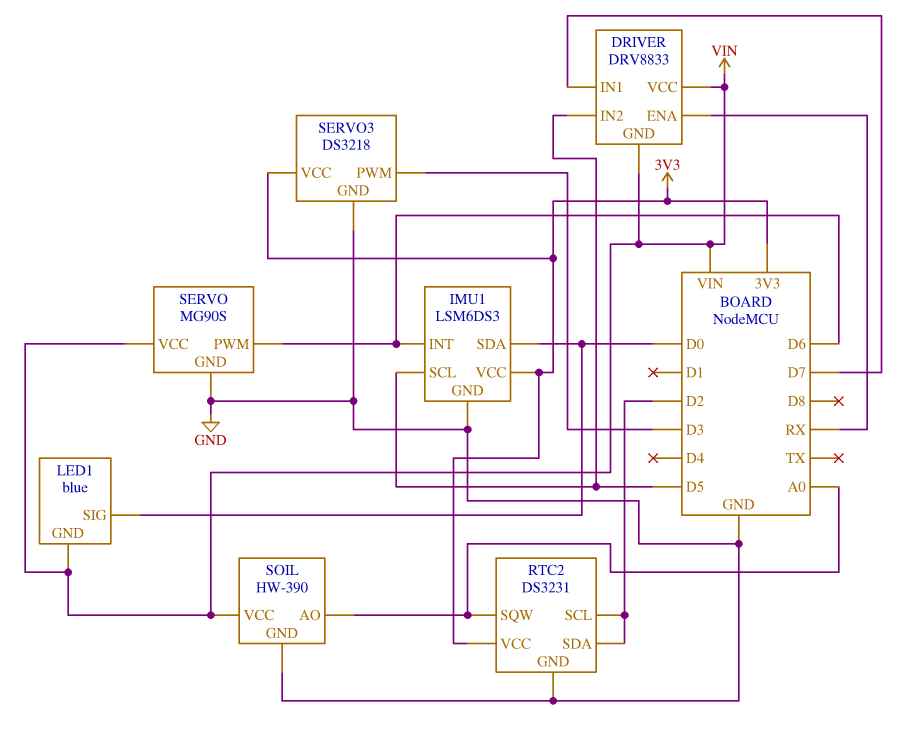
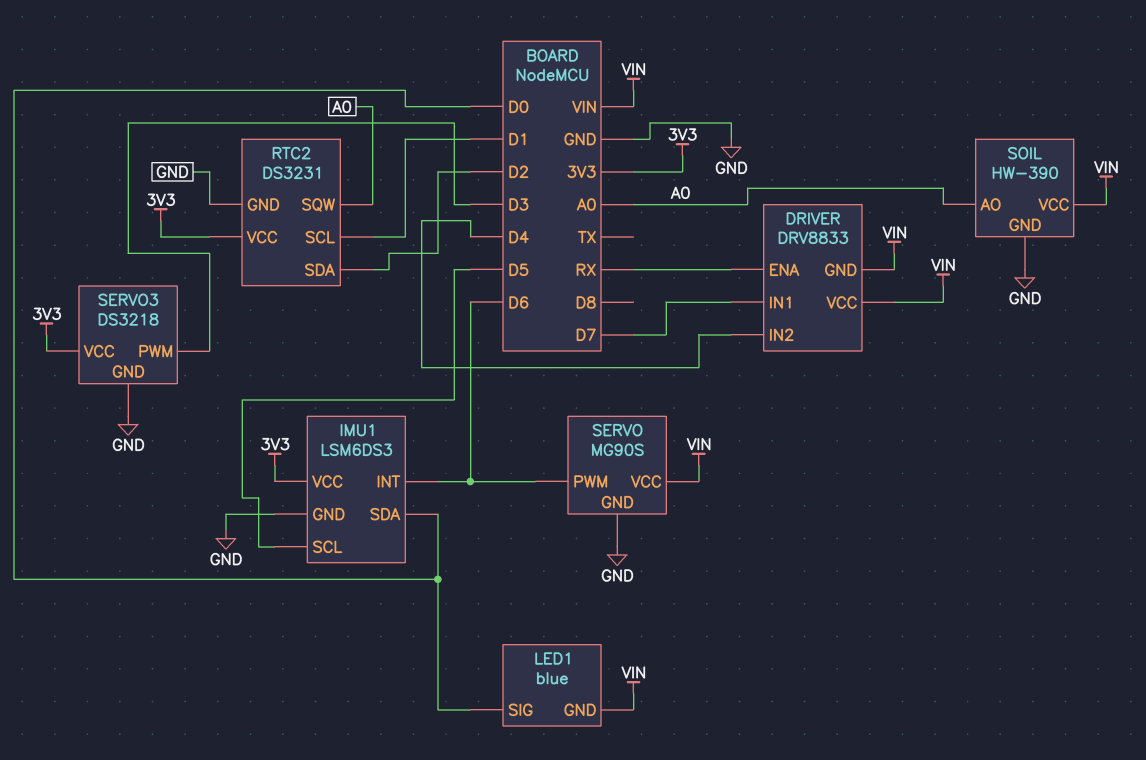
DRIVER pin IN2: D5 -> D4
RTC2 pin SCL: D2 -> D1

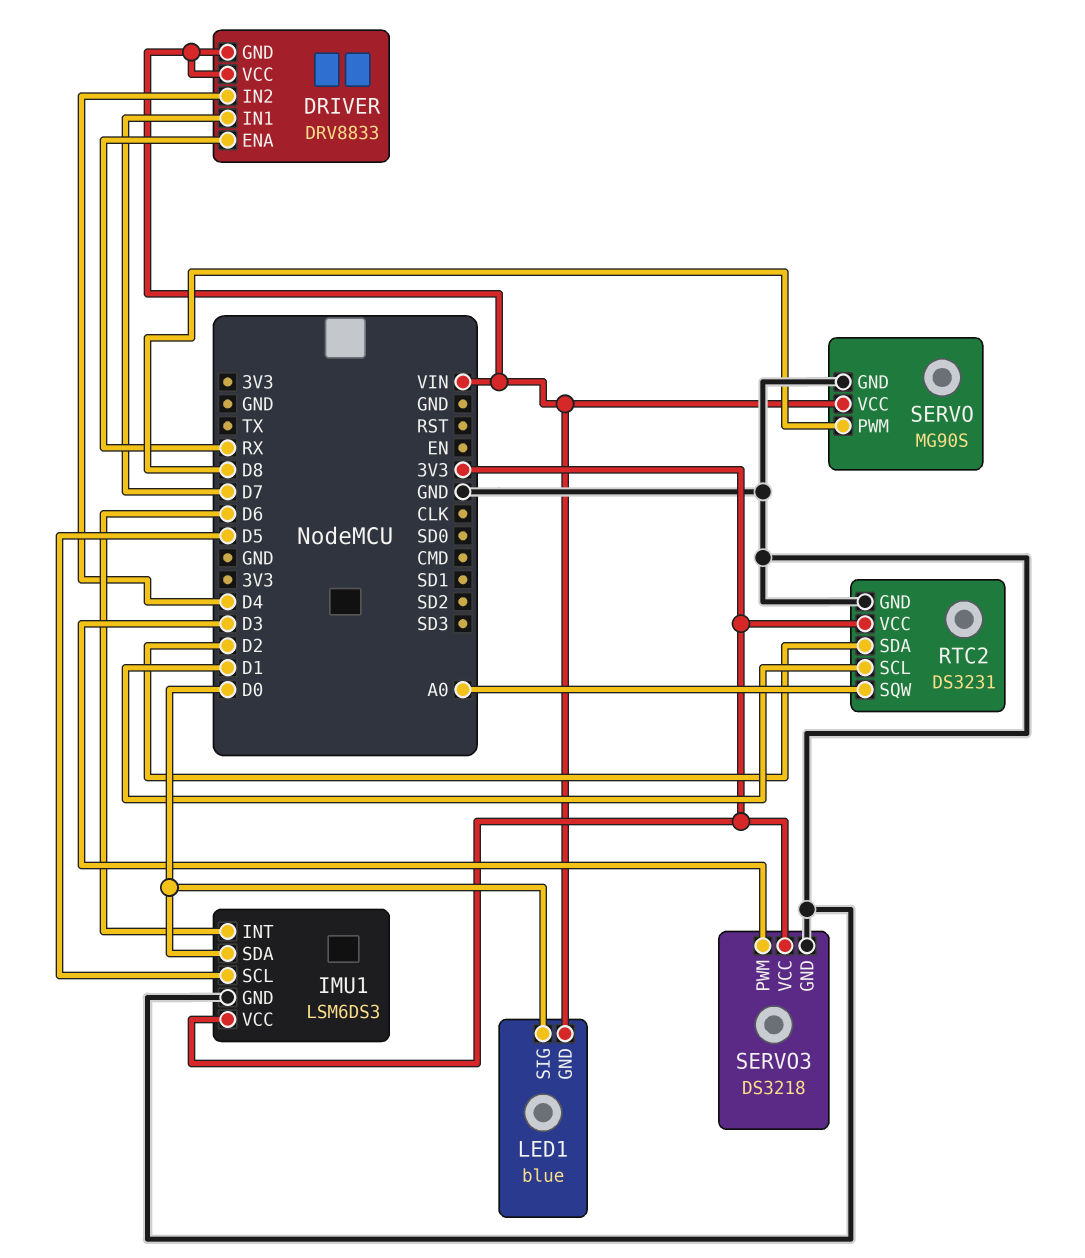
SERVO pin PWM: D6 -> D8
SOIL: HW-390 -> none
SOIL pin AO: A0 -> none
SOIL pin GND: GND -> none
SOIL pin VCC: VIN -> none

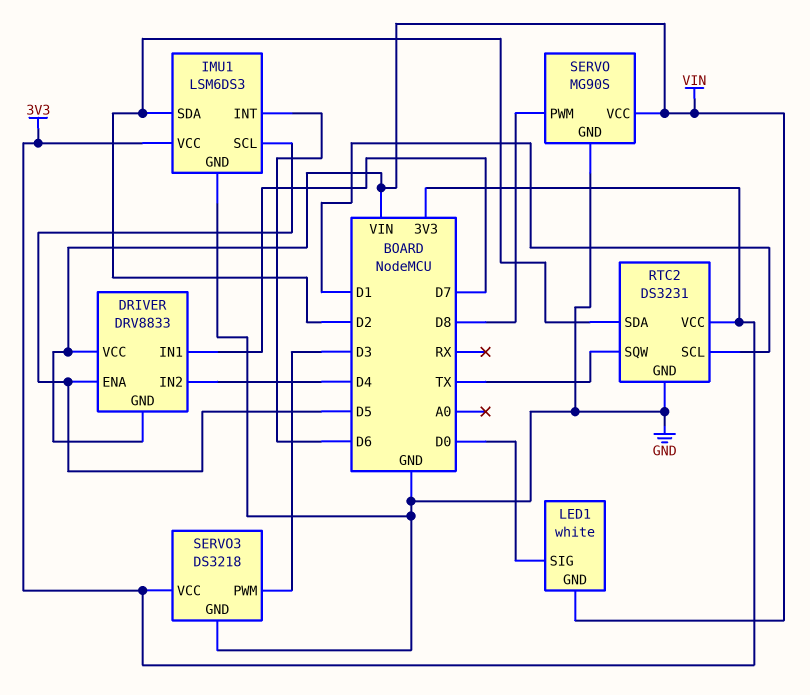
DRIVER pin ENA: RX -> D5
IMU1 pin SDA: D0 -> D2
LED1: blue -> white
RTC2 pin SQW: A0 -> TX

